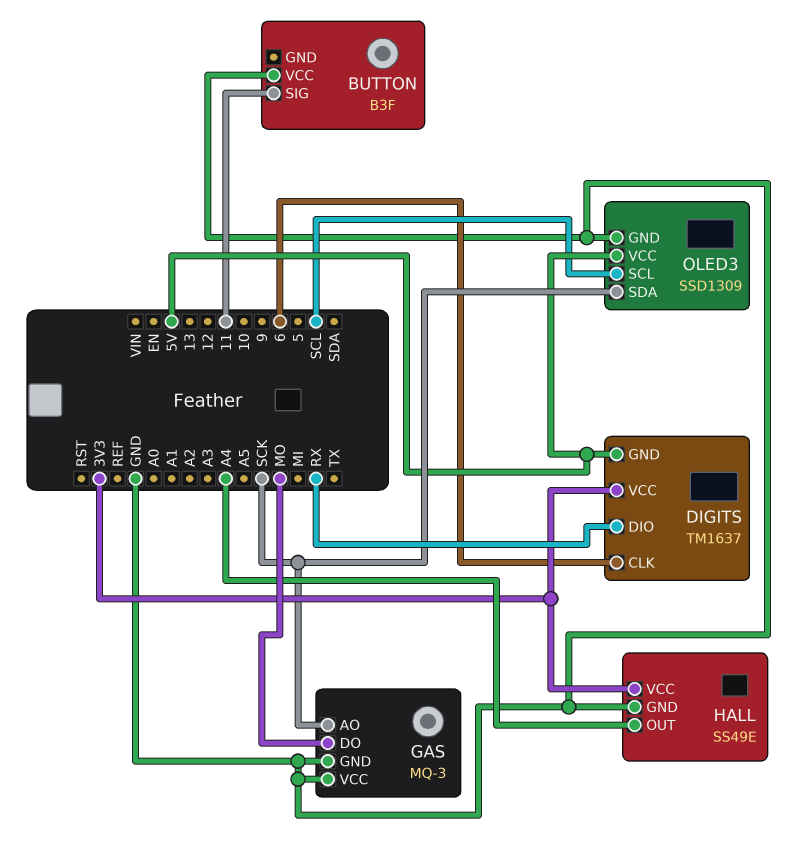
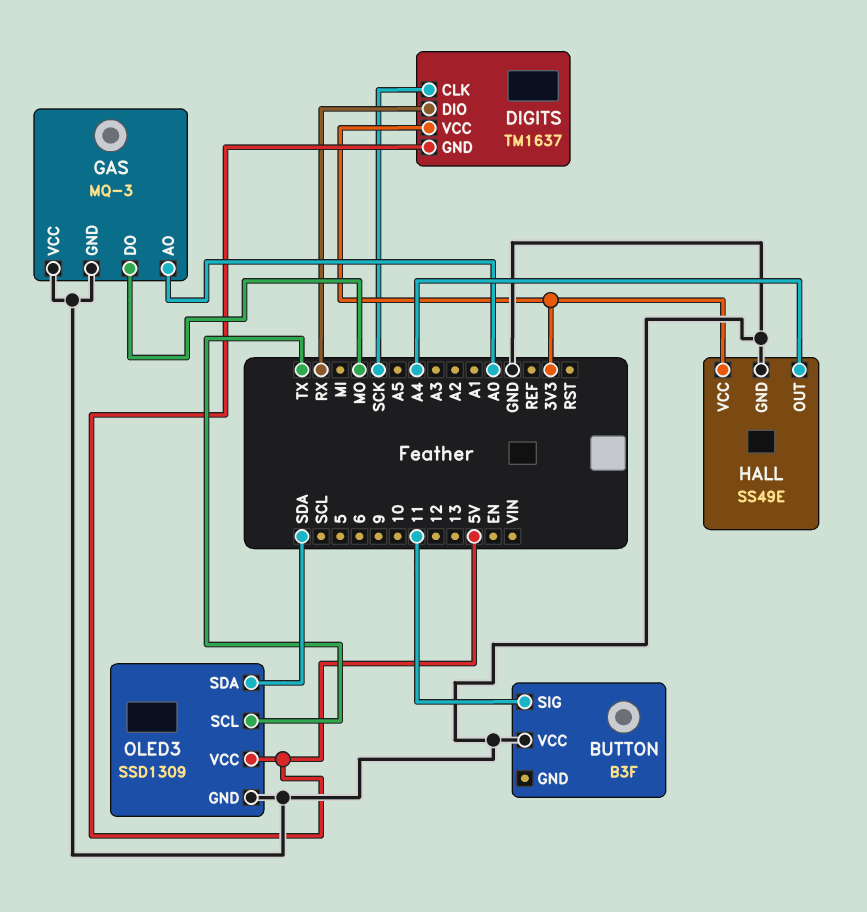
DIGITS pin CLK: 6 -> SCK
GAS pin AO: SCK -> A0
OLED3 pin SCL: SCL -> TX
OLED3 pin SDA: SCK -> SDA

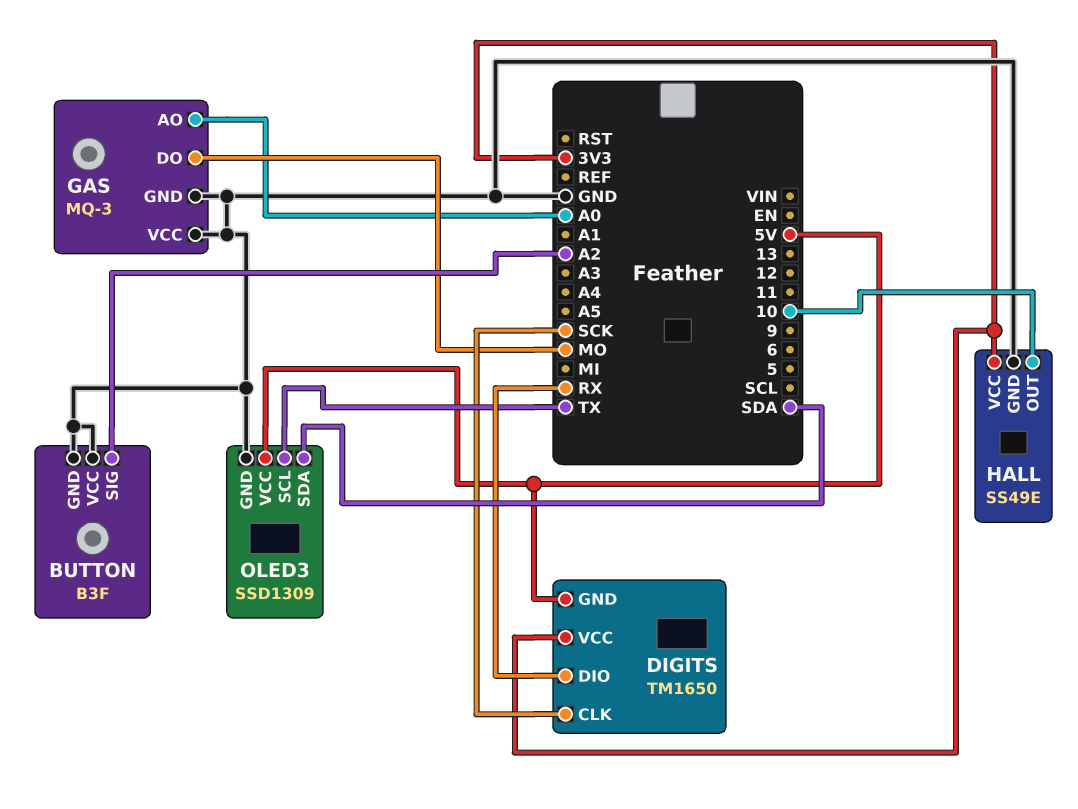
BUTTON pin GND: none -> GND
BUTTON pin SIG: 11 -> A2
DIGITS: TM1637 -> TM1650
HALL pin OUT: A4 -> 10

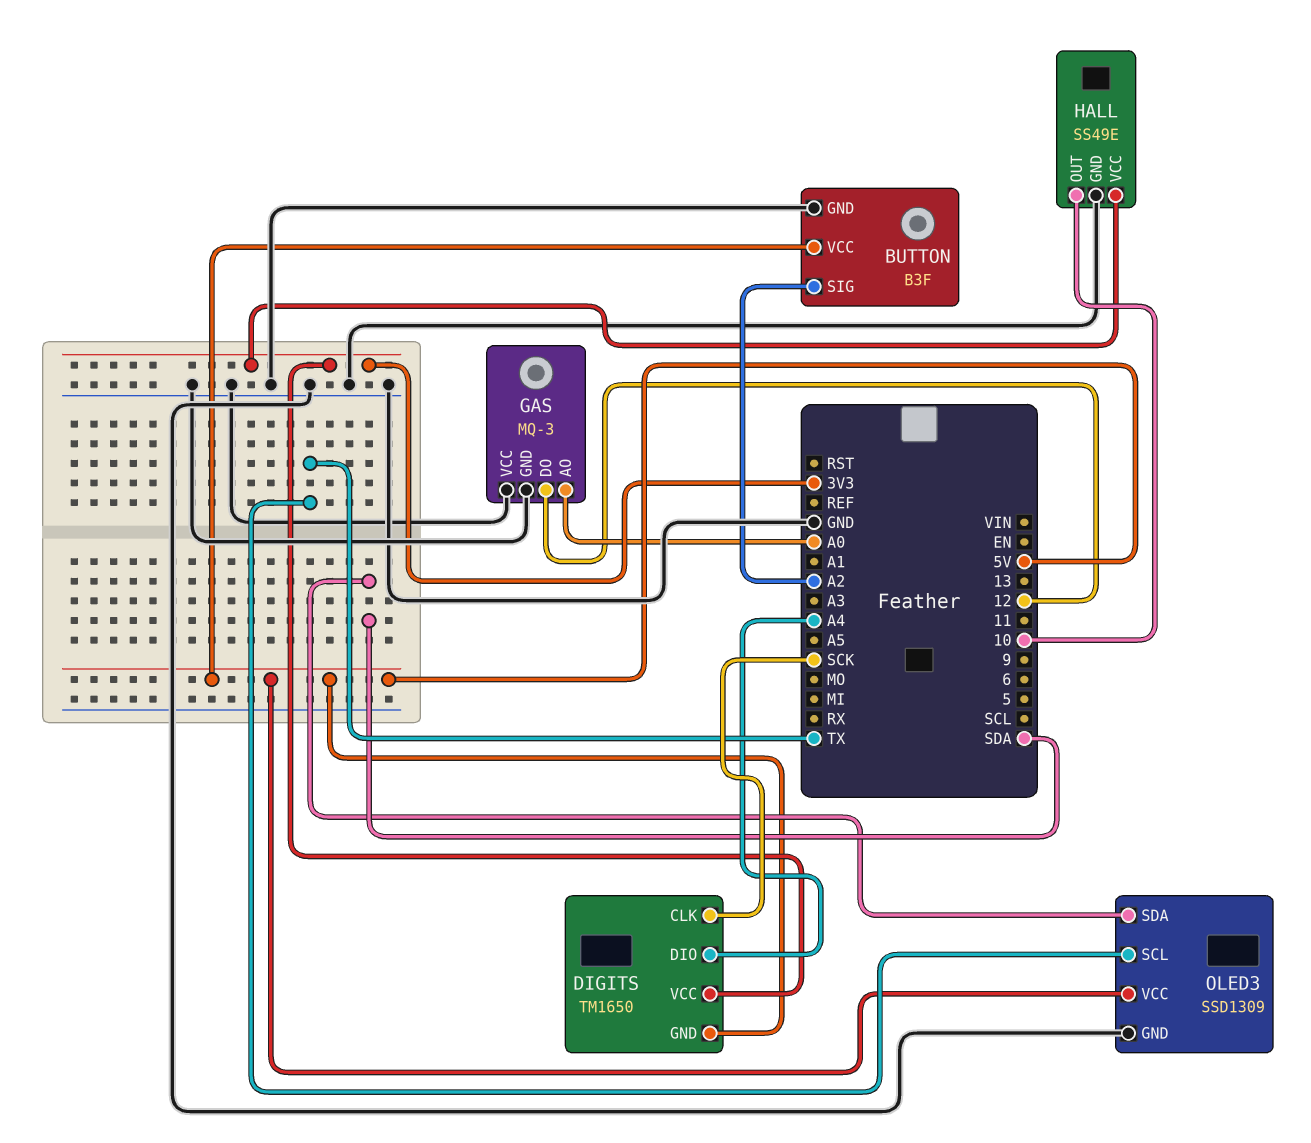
BUTTON pin VCC: GND -> 5V
DIGITS pin DIO: RX -> A4
GAS pin DO: MO -> 12

